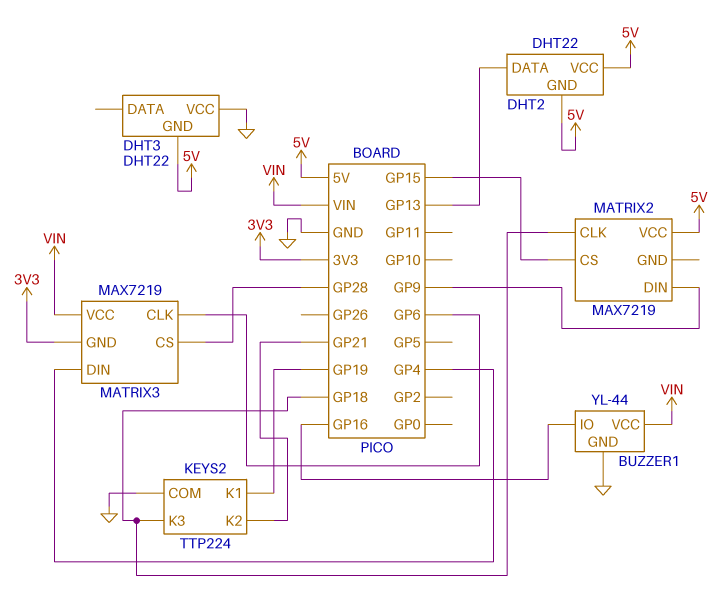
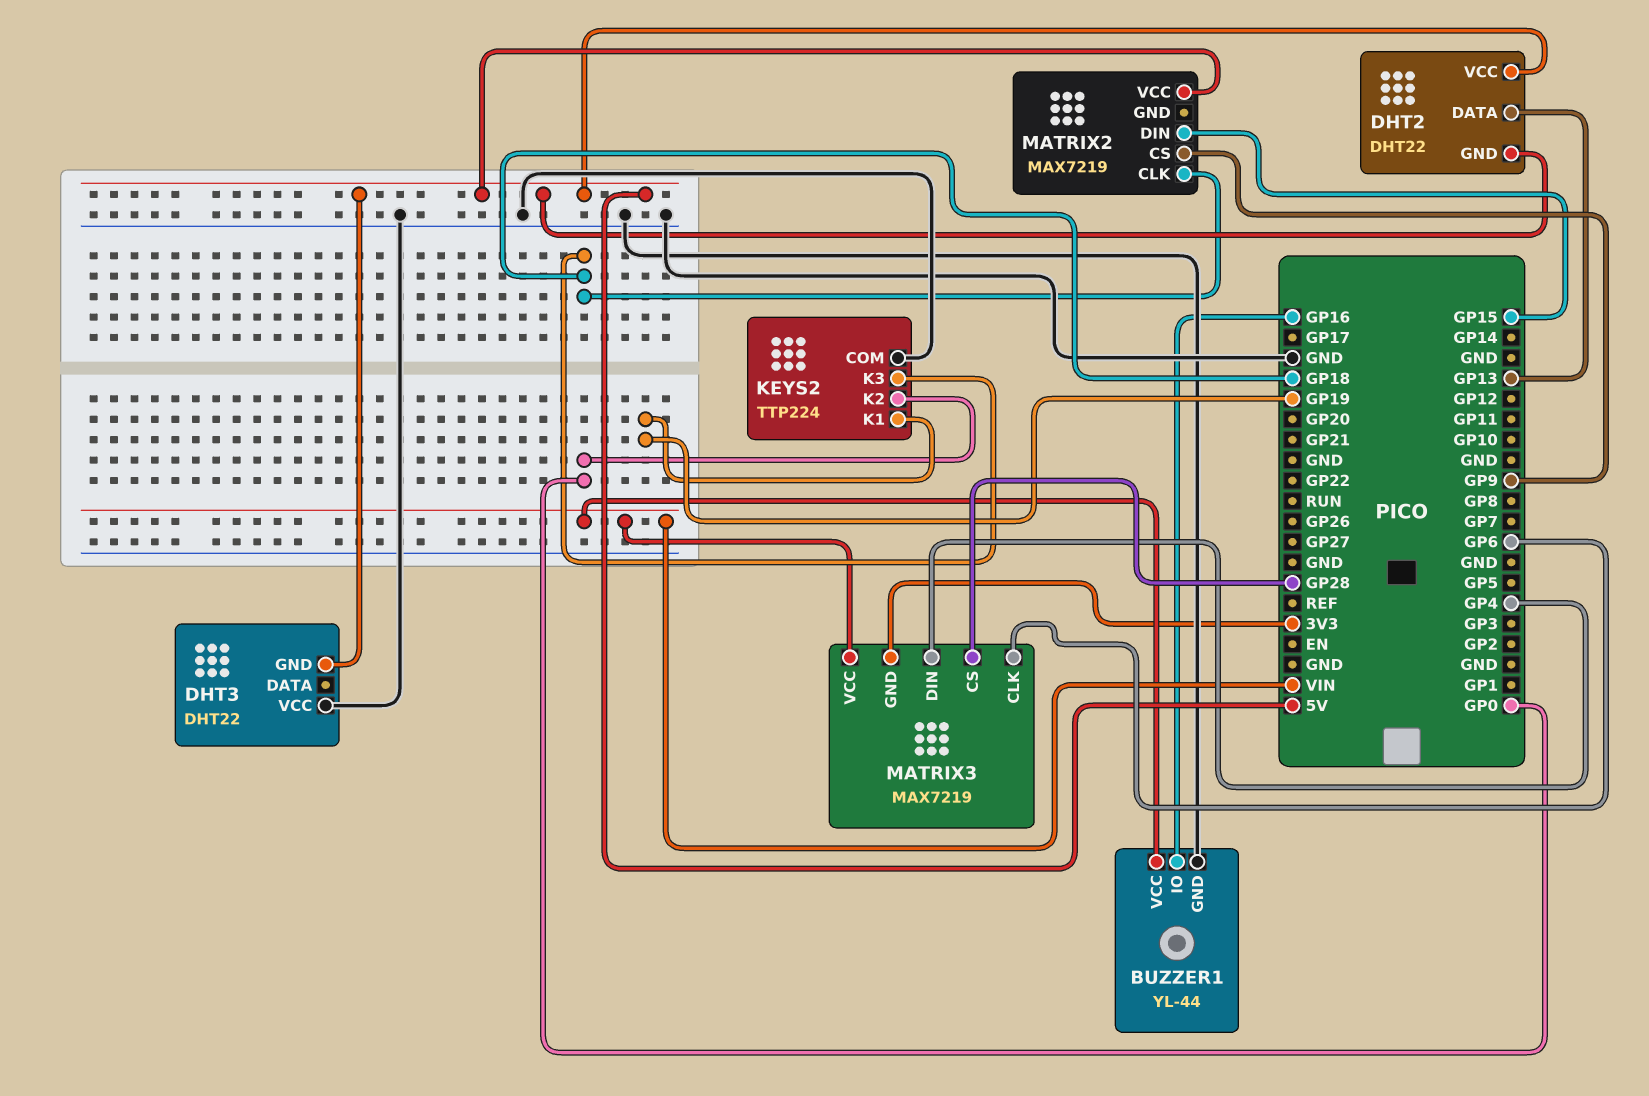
KEYS2 pin K2: GP21 -> GP0
MATRIX2 pin CS: GP15 -> GP9
MATRIX2 pin DIN: GP9 -> GP15

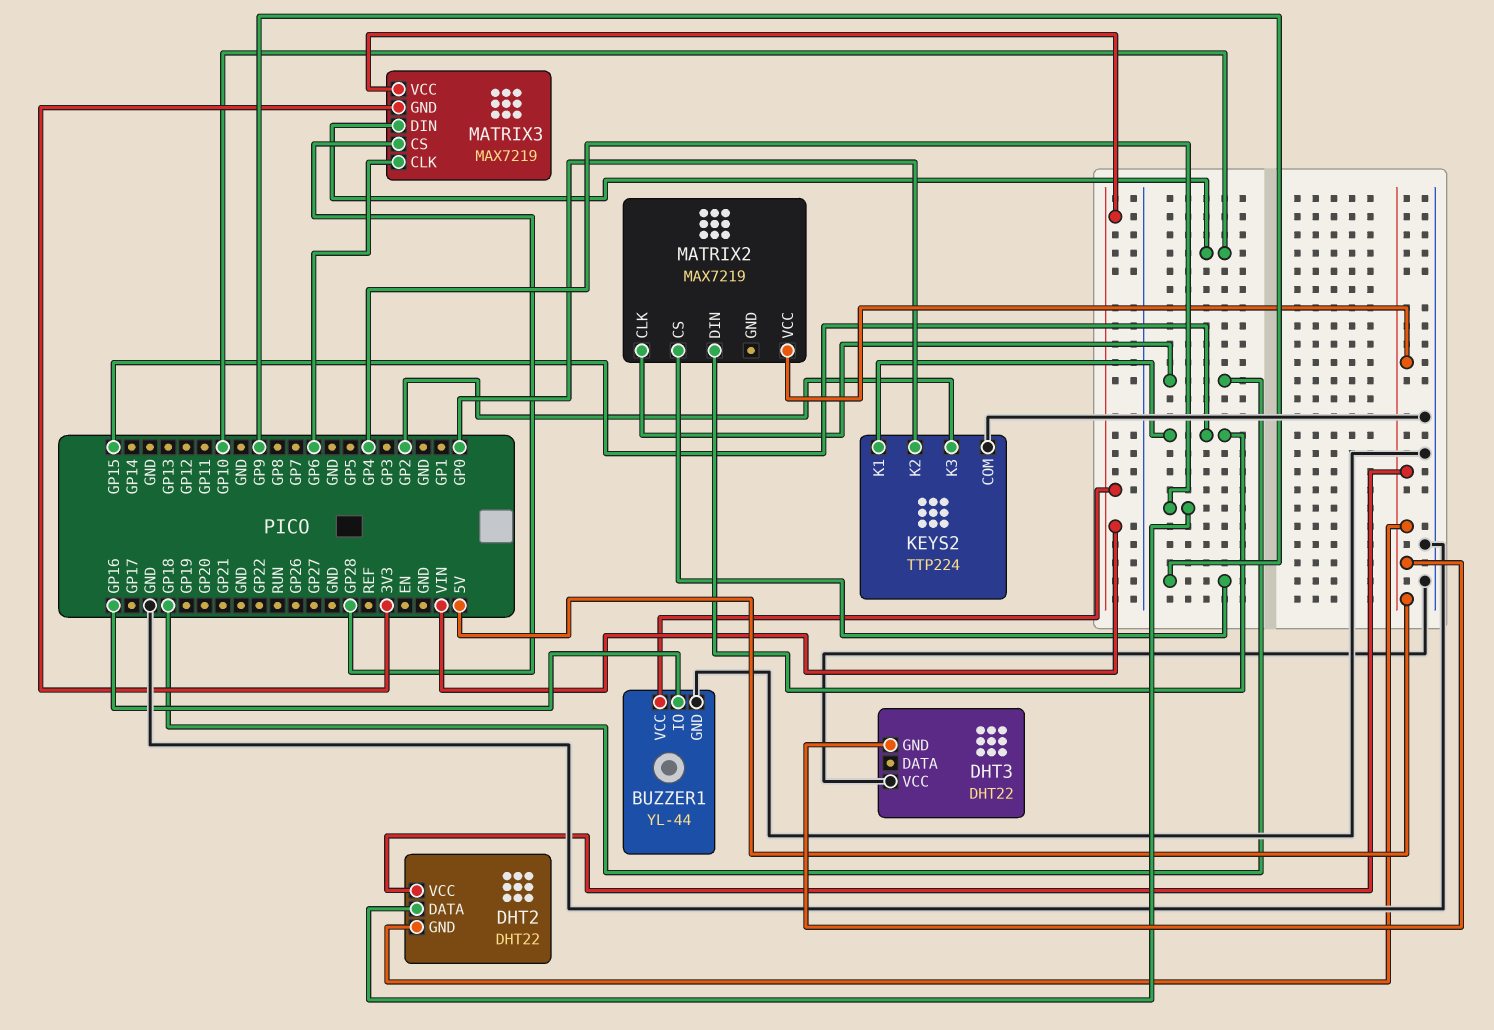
DHT2 pin DATA: GP13 -> GP4
KEYS2 pin K1: GP19 -> GP15
KEYS2 pin K3: GP18 -> GP2
MATRIX3 pin DIN: GP4 -> GP10

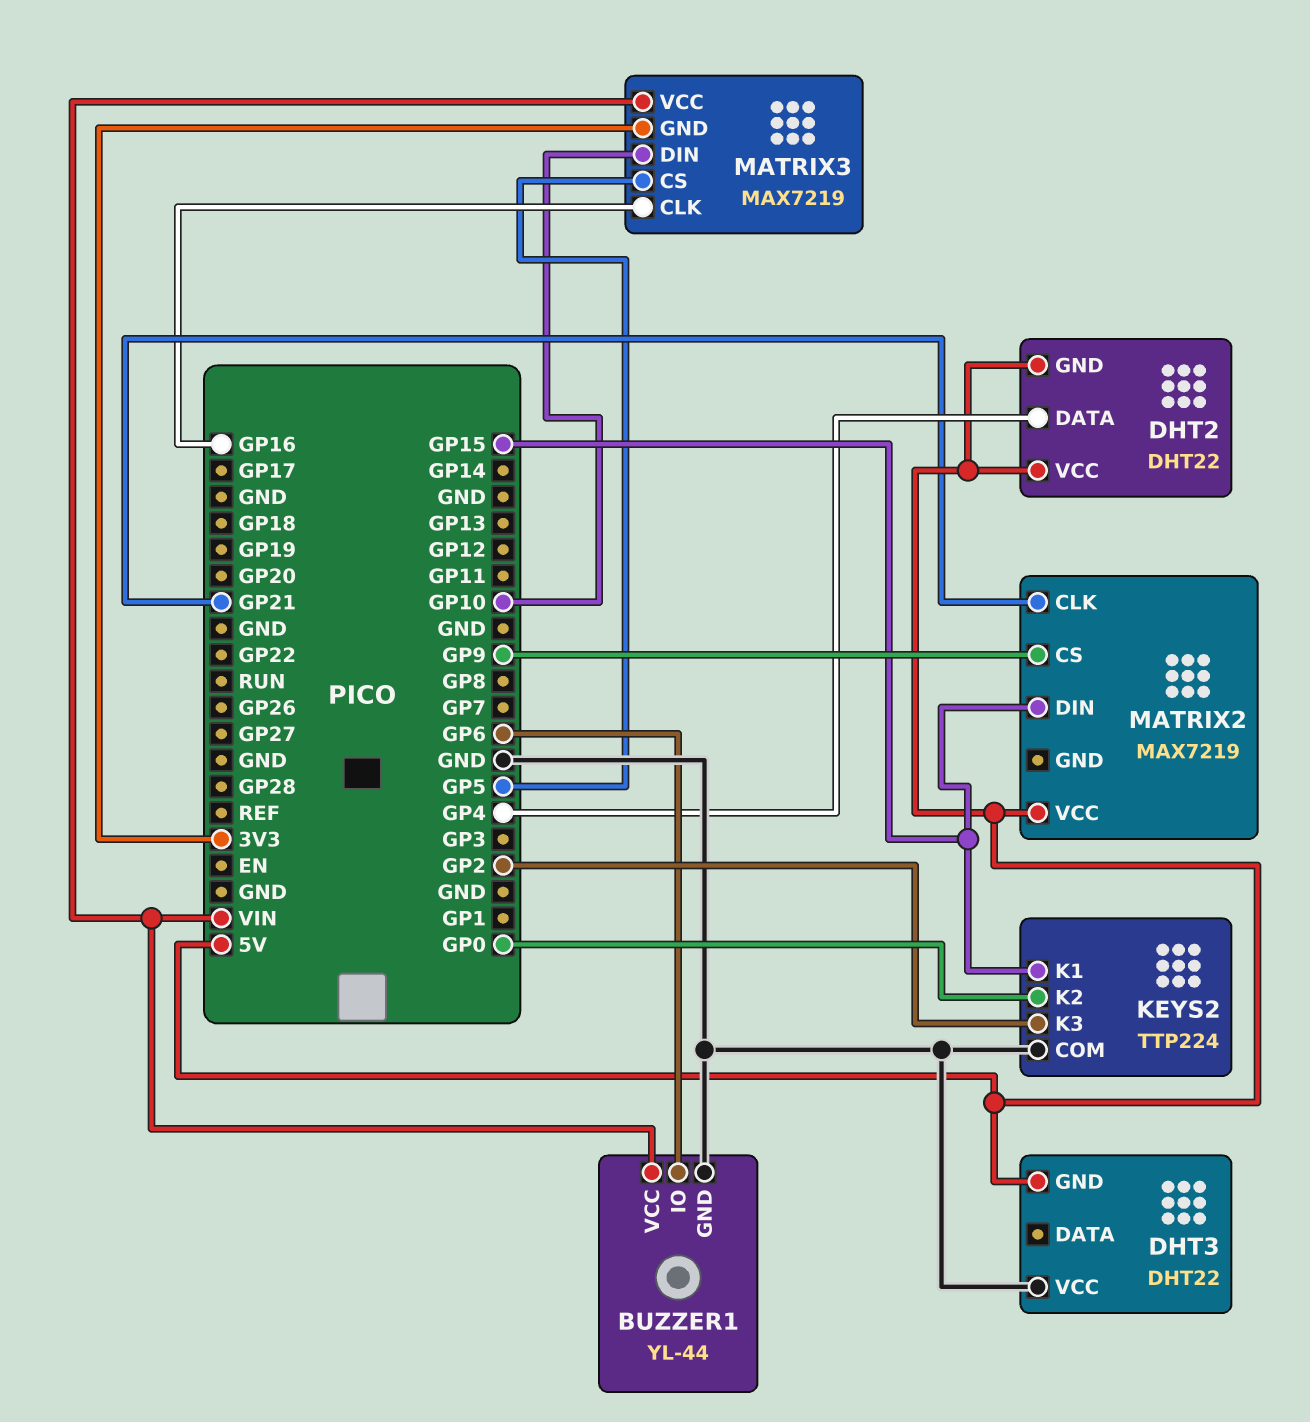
BUZZER1 pin IO: GP16 -> GP6
MATRIX2 pin CLK: GP18 -> GP21
MATRIX3 pin CLK: GP6 -> GP16
MATRIX3 pin CS: GP28 -> GP5

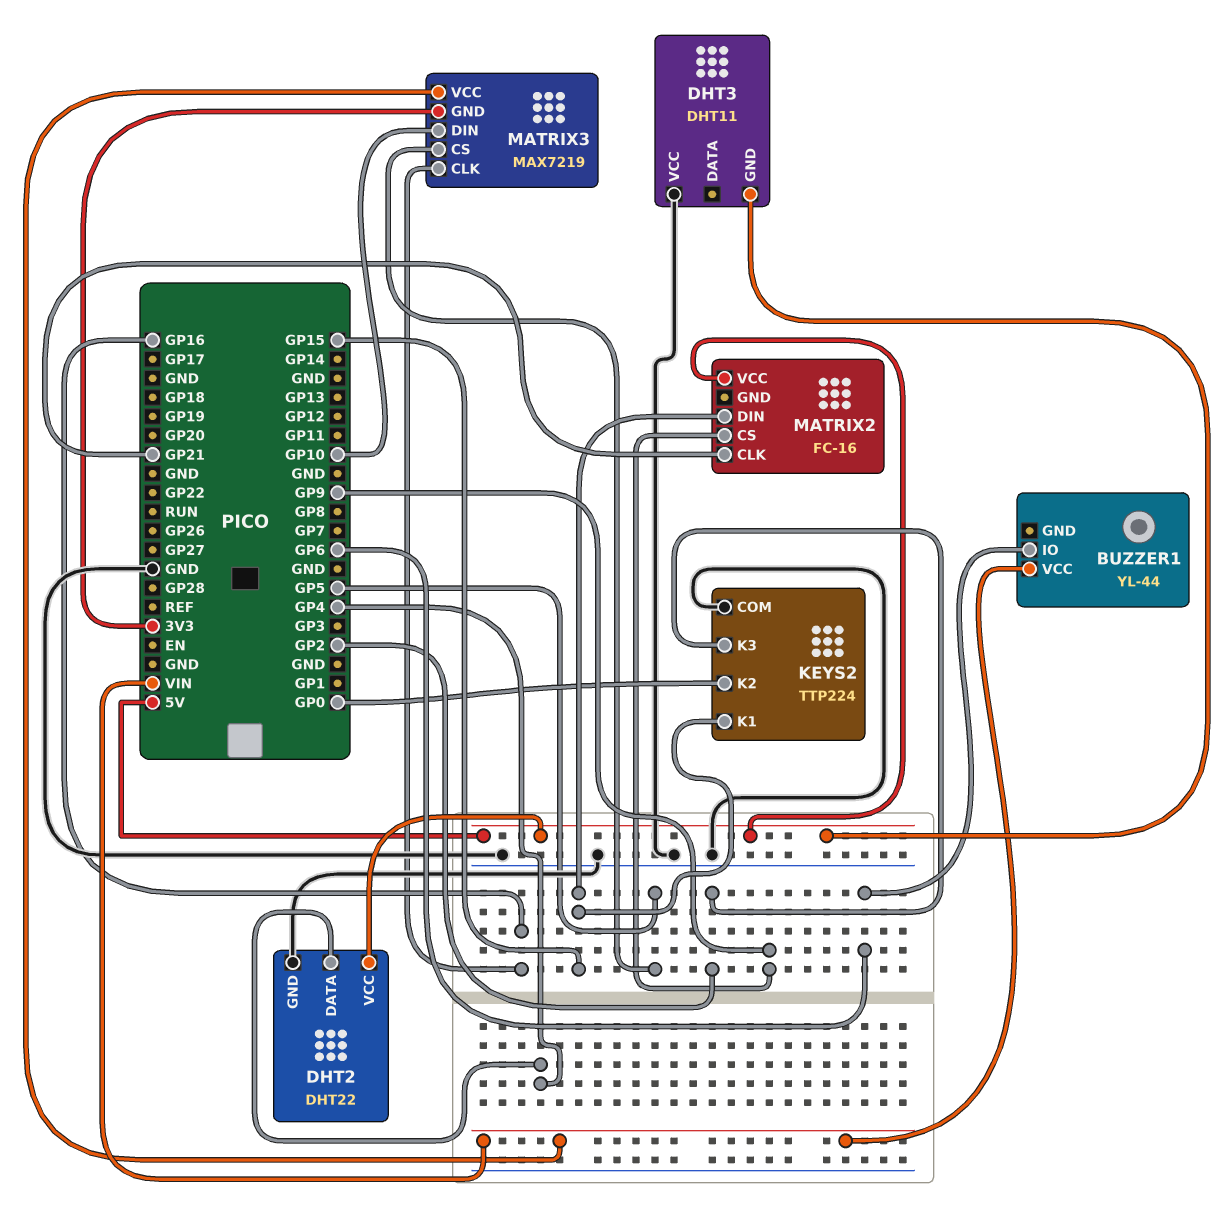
BUZZER1 pin GND: GND -> none
DHT2 pin GND: 5V -> GND
DHT3: DHT22 -> DHT11
MATRIX2: MAX7219 -> FC-16

